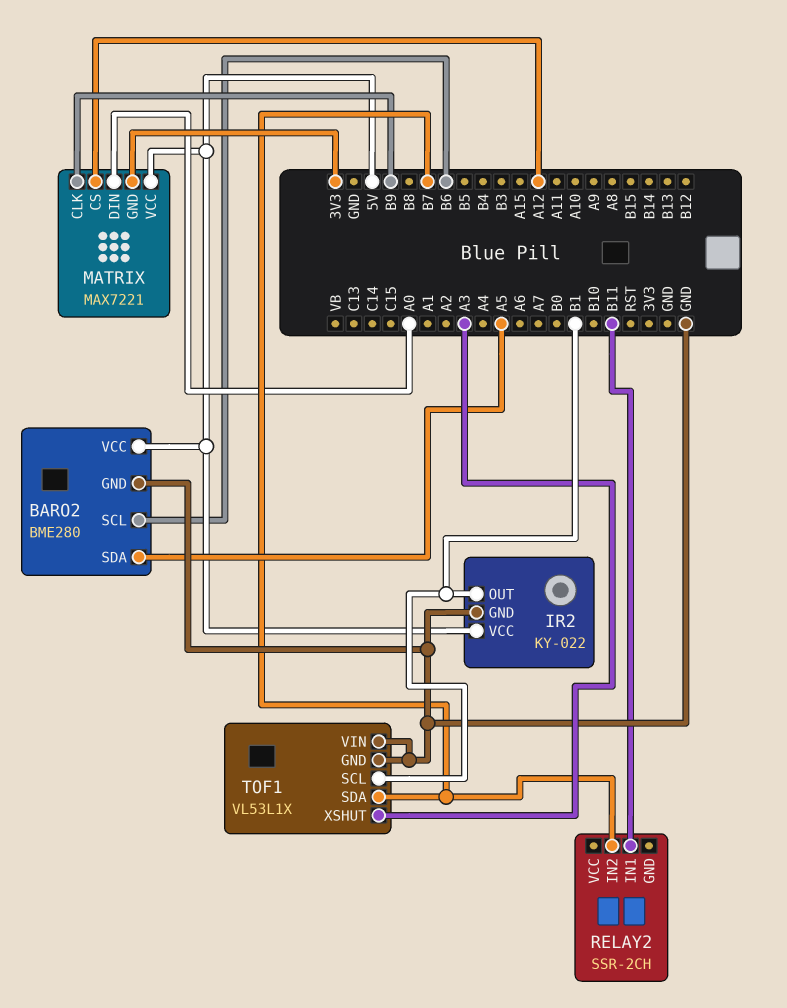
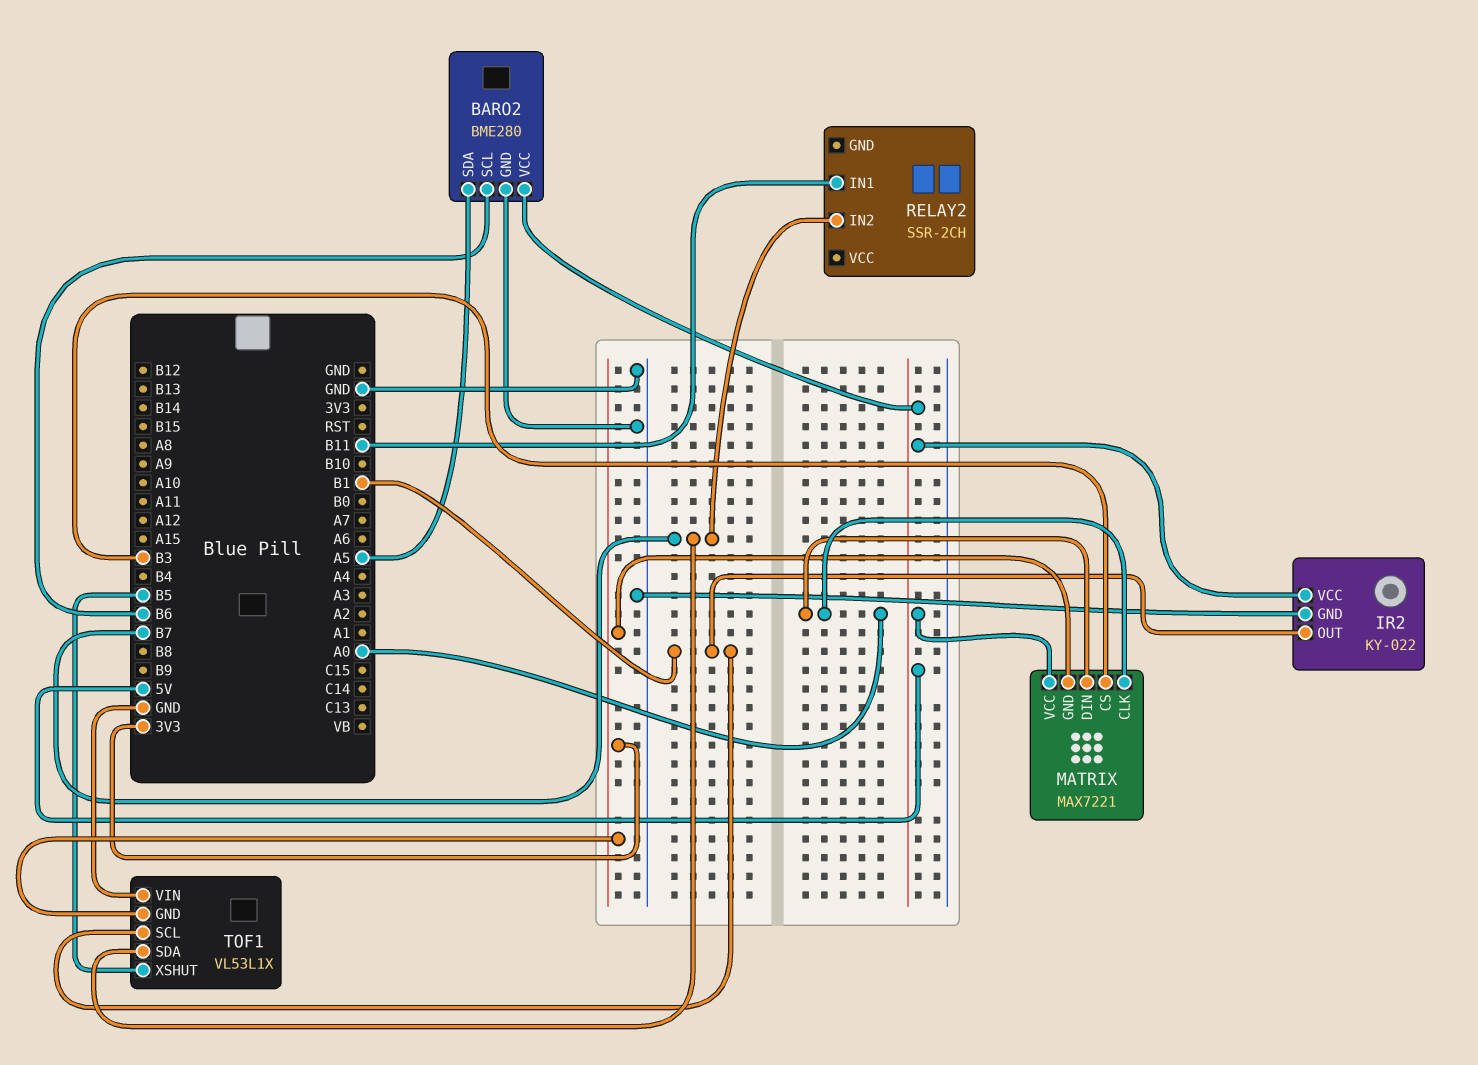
MATRIX pin CLK: B9 -> A0
MATRIX pin CS: A12 -> B3
TOF1 pin GND: GND -> 3V3
TOF1 pin XSHUT: A3 -> B5

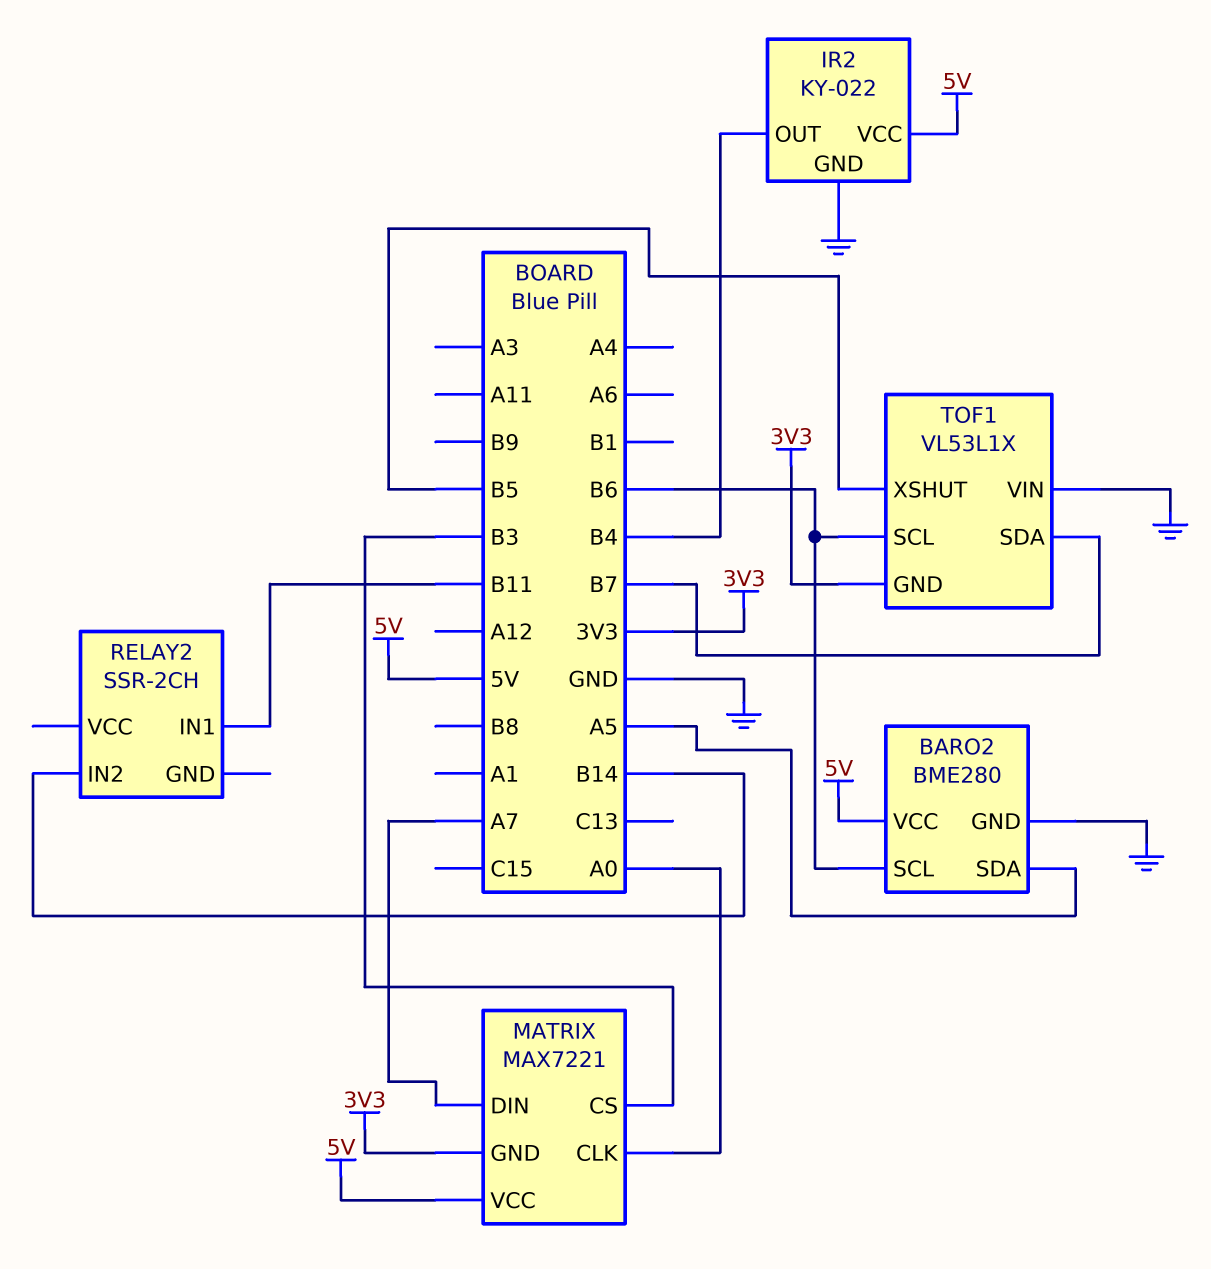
IR2 pin OUT: B1 -> B4
MATRIX pin DIN: A0 -> A7
RELAY2 pin IN2: B7 -> B14
TOF1 pin SCL: B1 -> B6

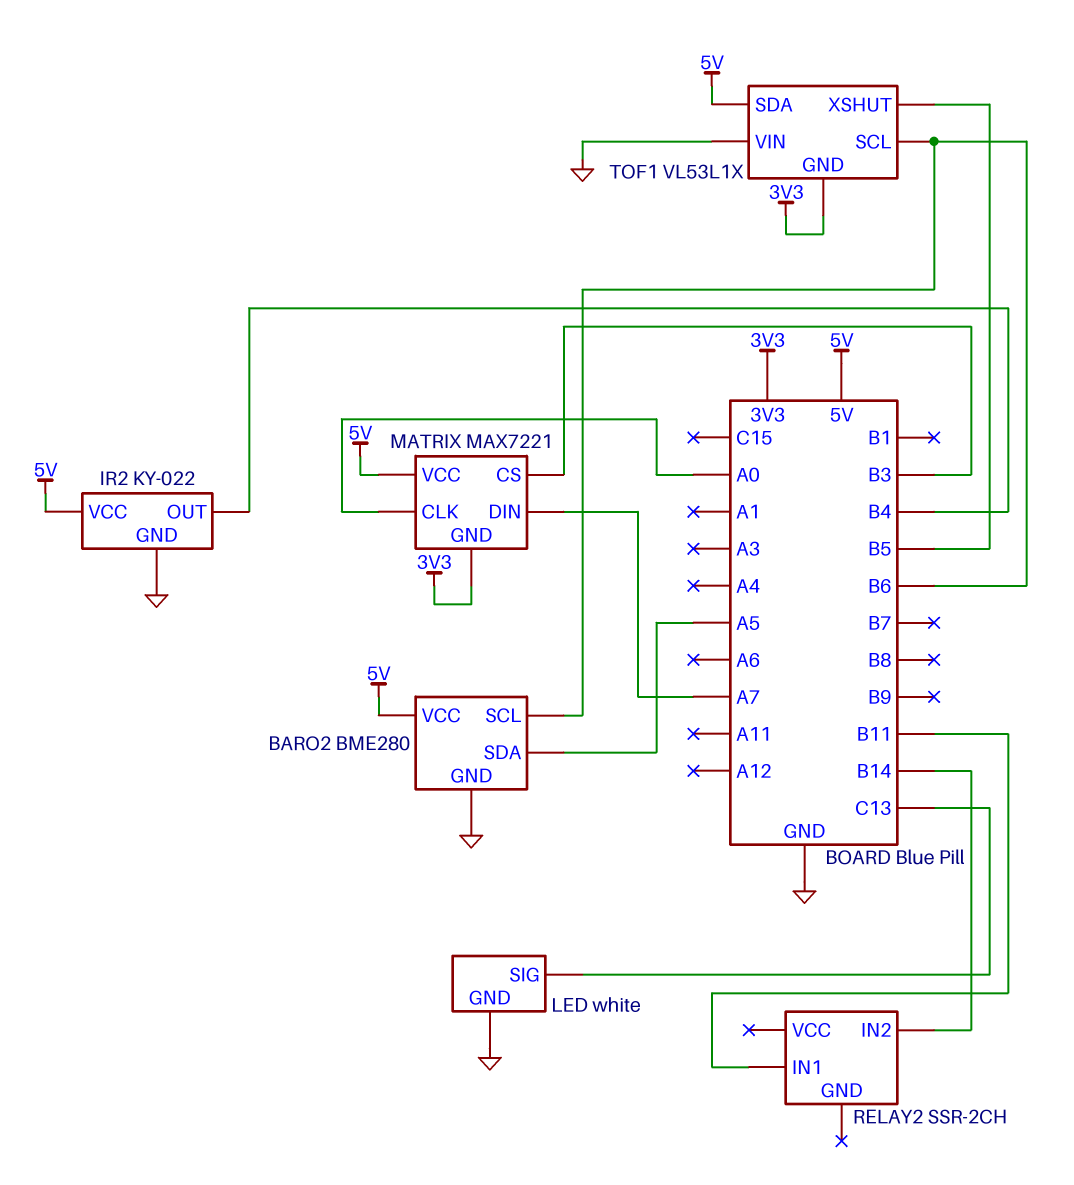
LED: none -> white
LED pin GND: none -> GND
LED pin SIG: none -> C13
TOF1 pin SDA: B7 -> 5V

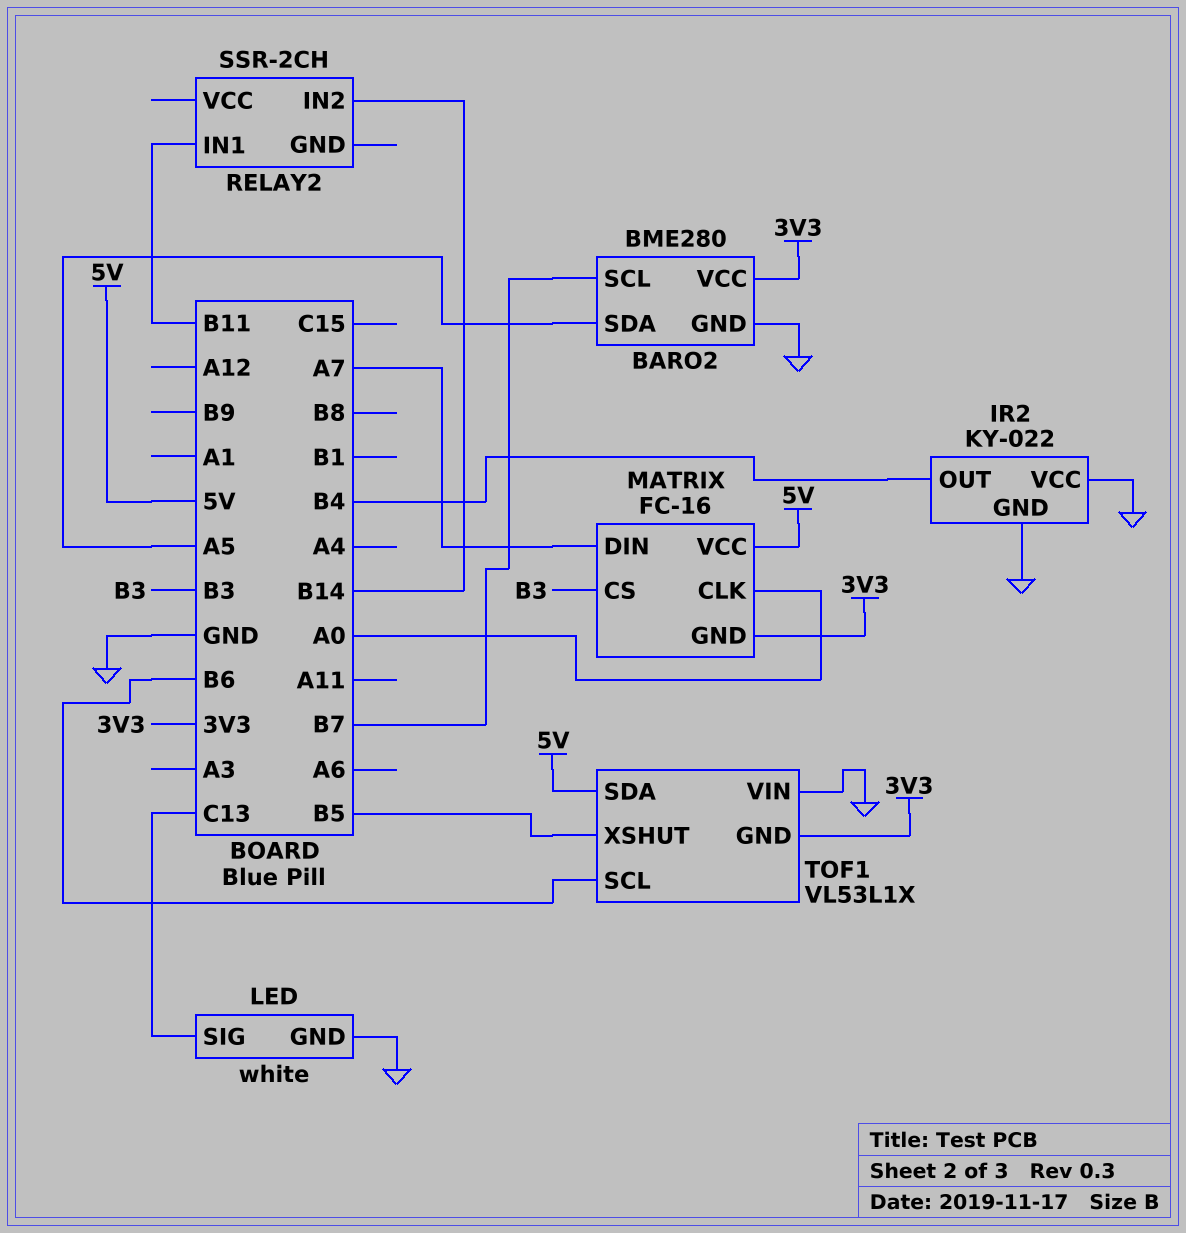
BARO2 pin SCL: B6 -> B7
BARO2 pin VCC: 5V -> 3V3
IR2 pin VCC: 5V -> GND
MATRIX: MAX7221 -> FC-16

